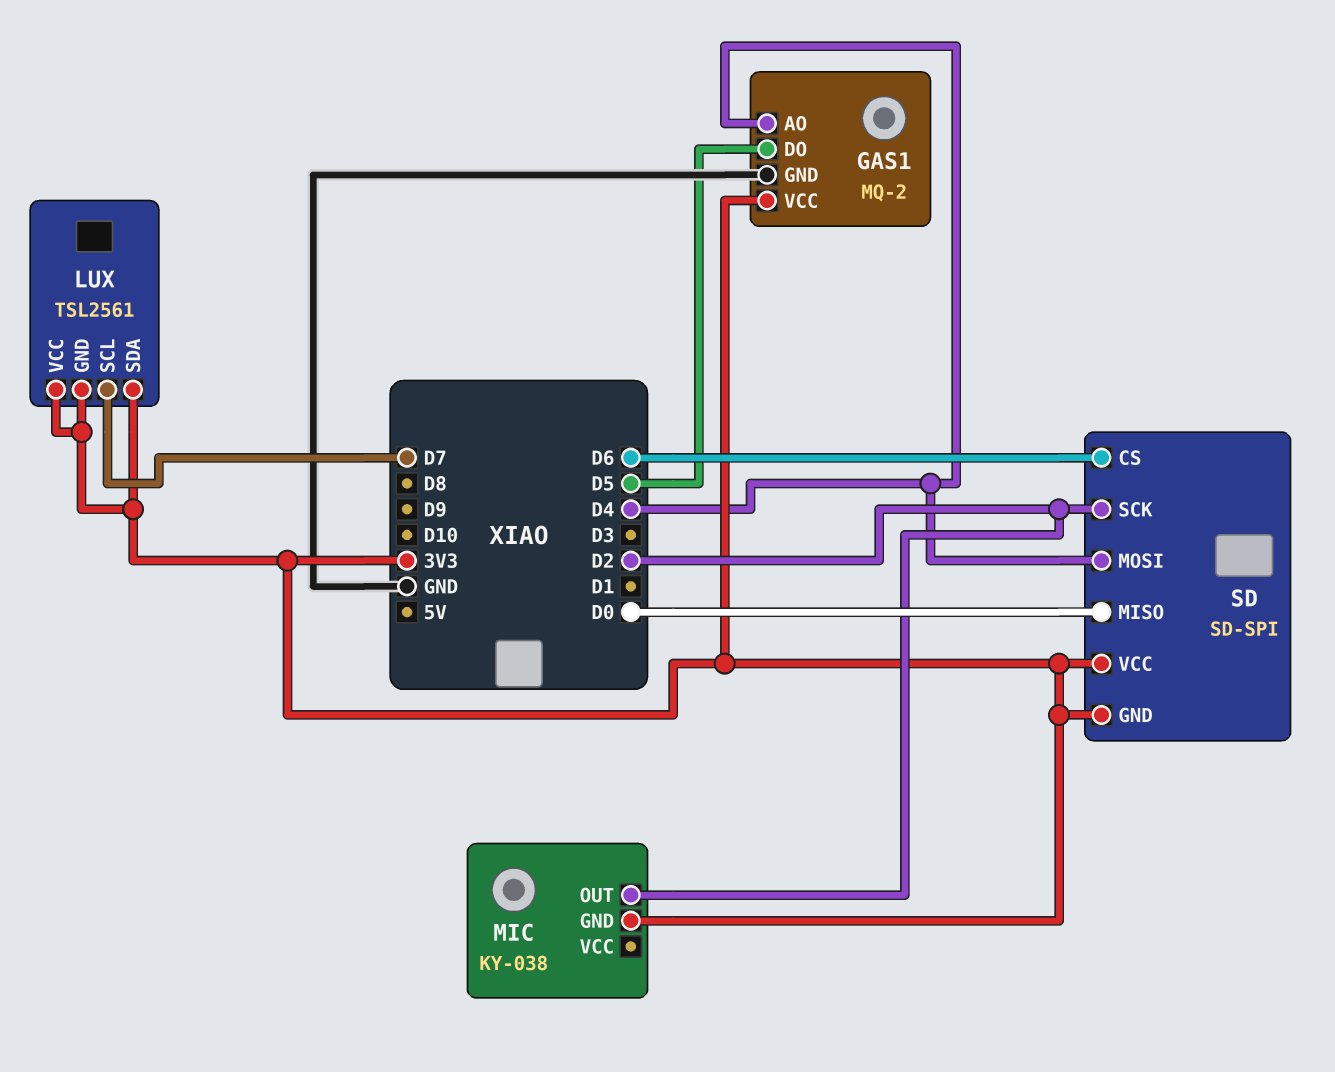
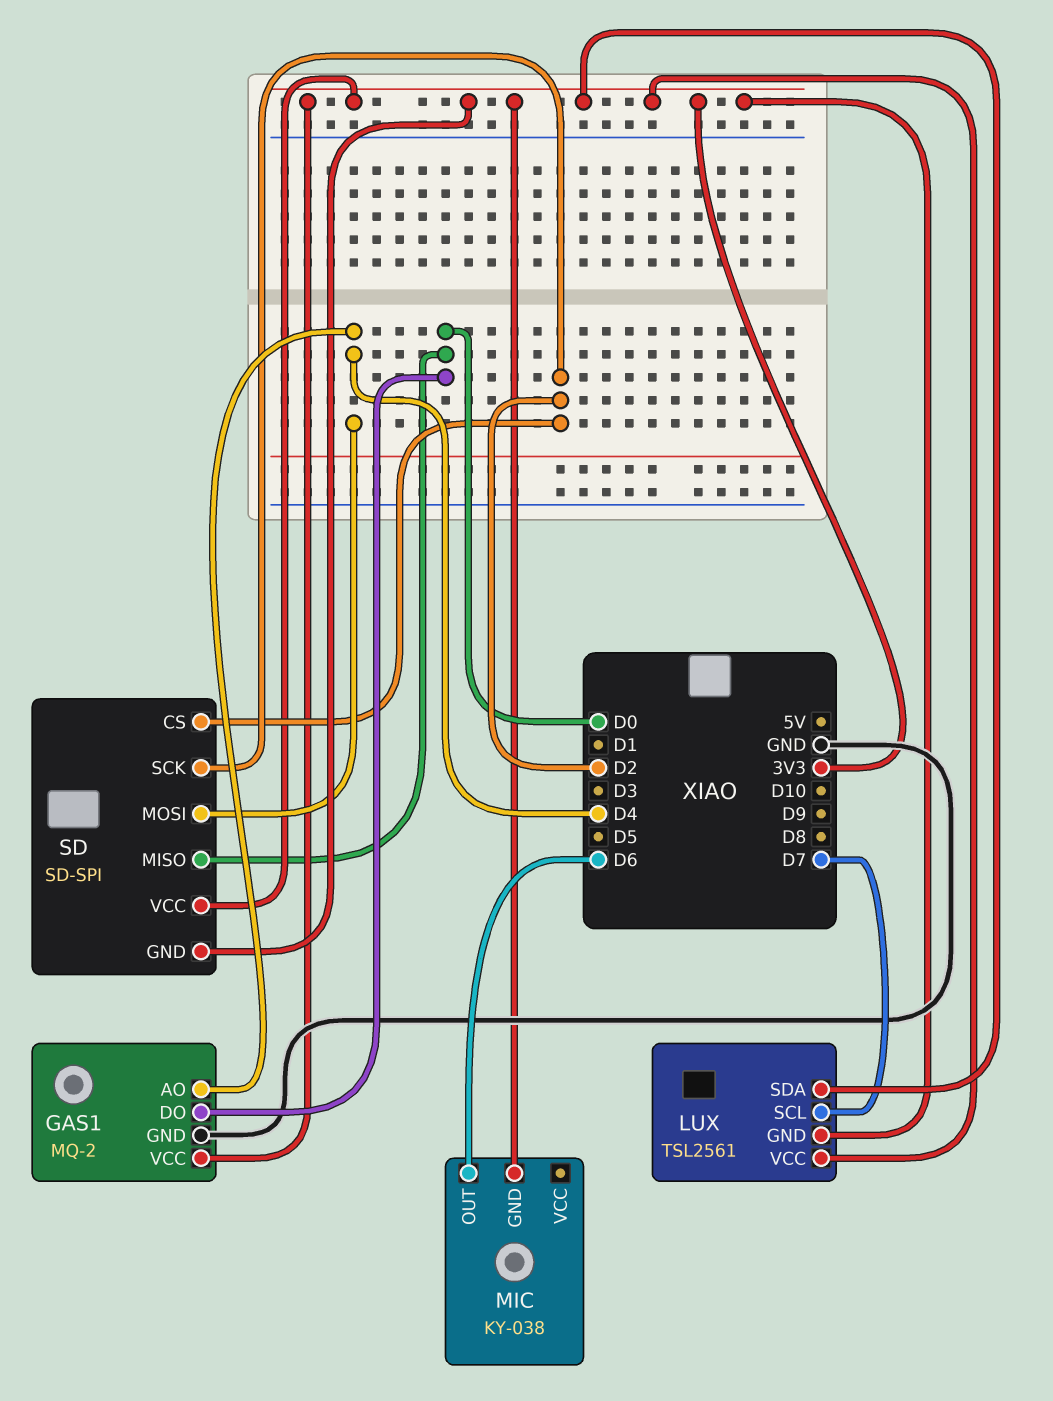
GAS1 pin DO: D5 -> D0
MIC pin OUT: D2 -> D6
SD pin CS: D6 -> D2

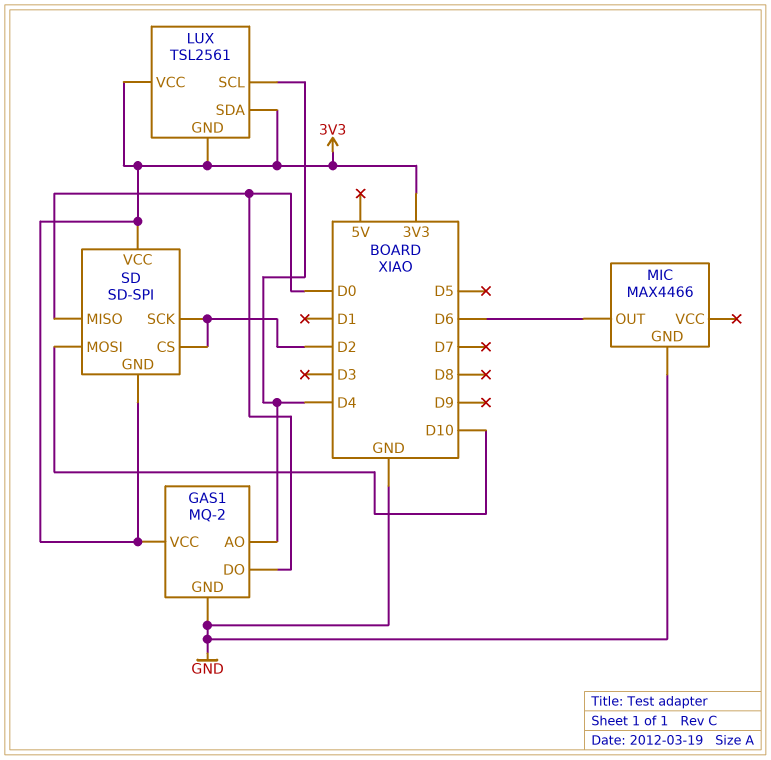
LUX pin SCL: D7 -> D4
MIC: KY-038 -> MAX4466
MIC pin GND: 3V3 -> GND
SD pin MOSI: D4 -> D10

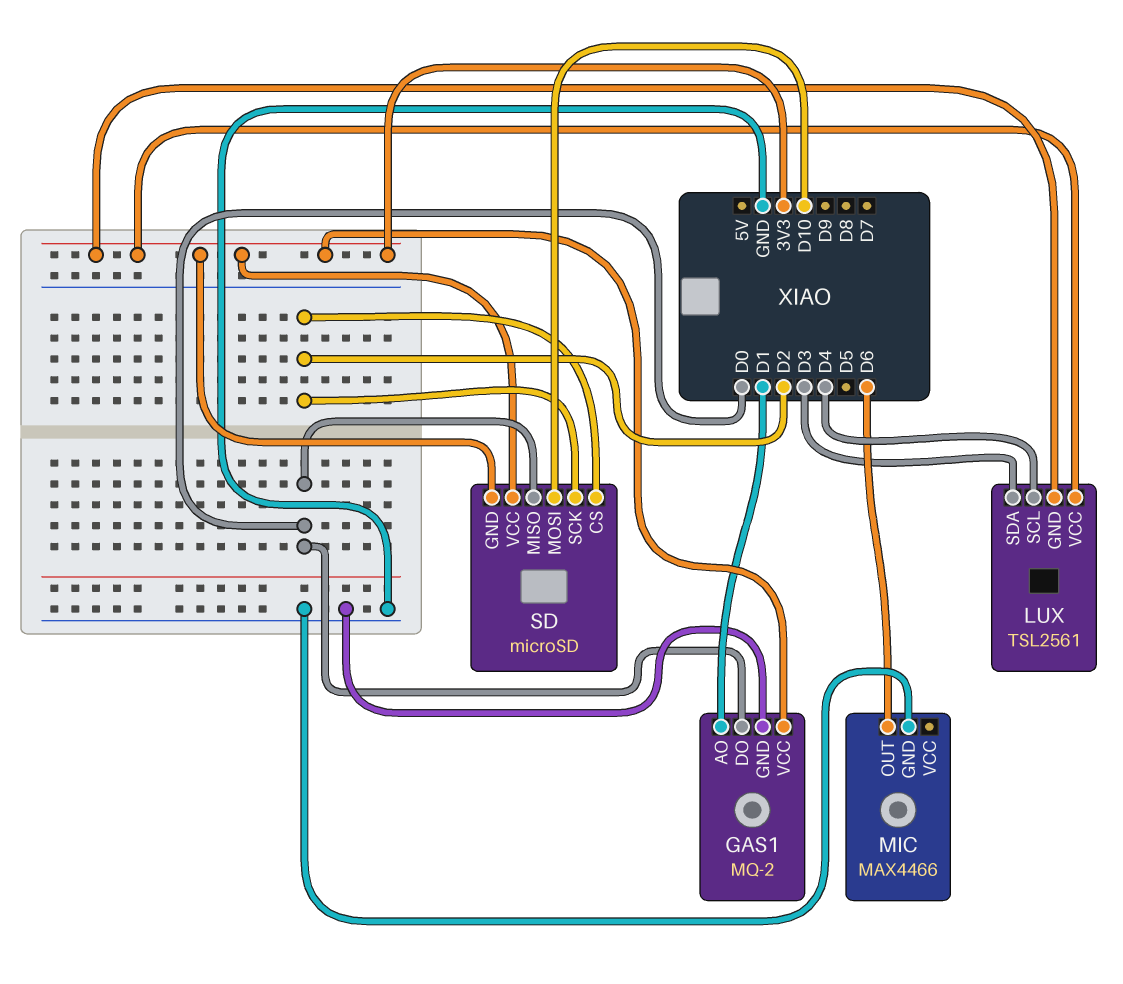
GAS1 pin AO: D4 -> D1
LUX pin SDA: 3V3 -> D3
SD: SD-SPI -> microSD

